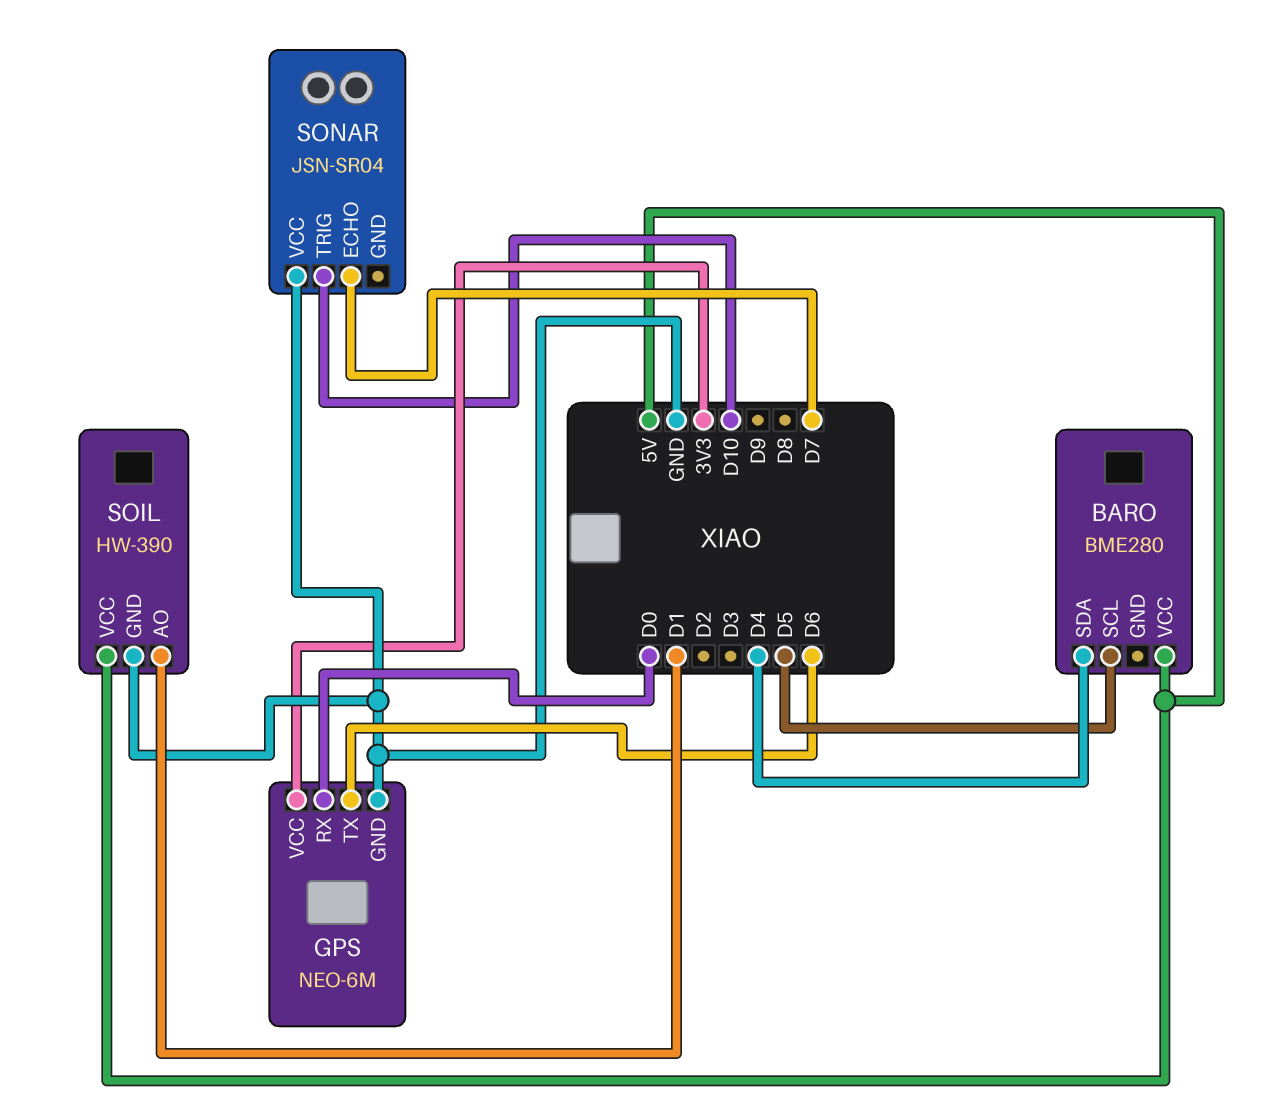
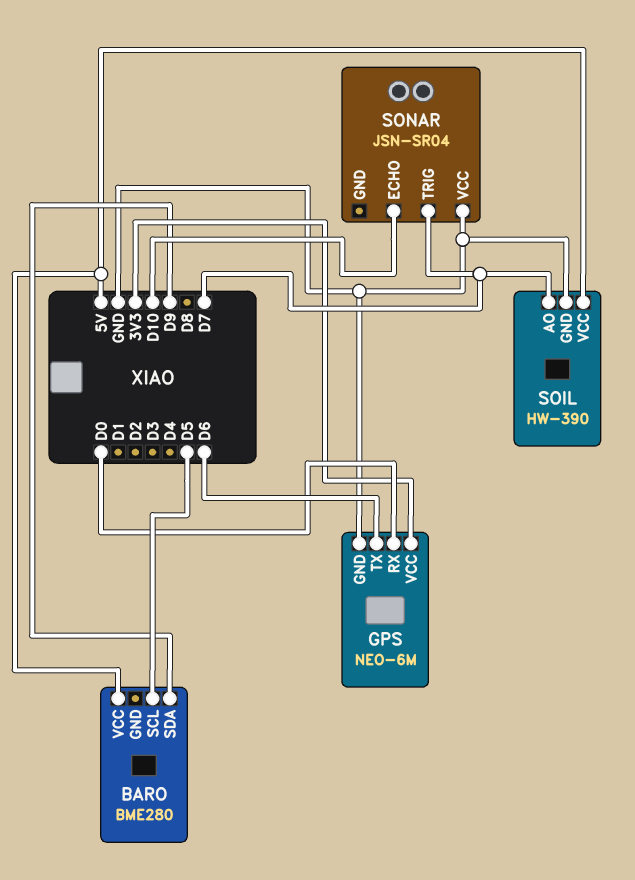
BARO pin SDA: D4 -> D9
SOIL pin AO: D1 -> D7
SONAR pin ECHO: D7 -> D10
SONAR pin TRIG: D10 -> D7

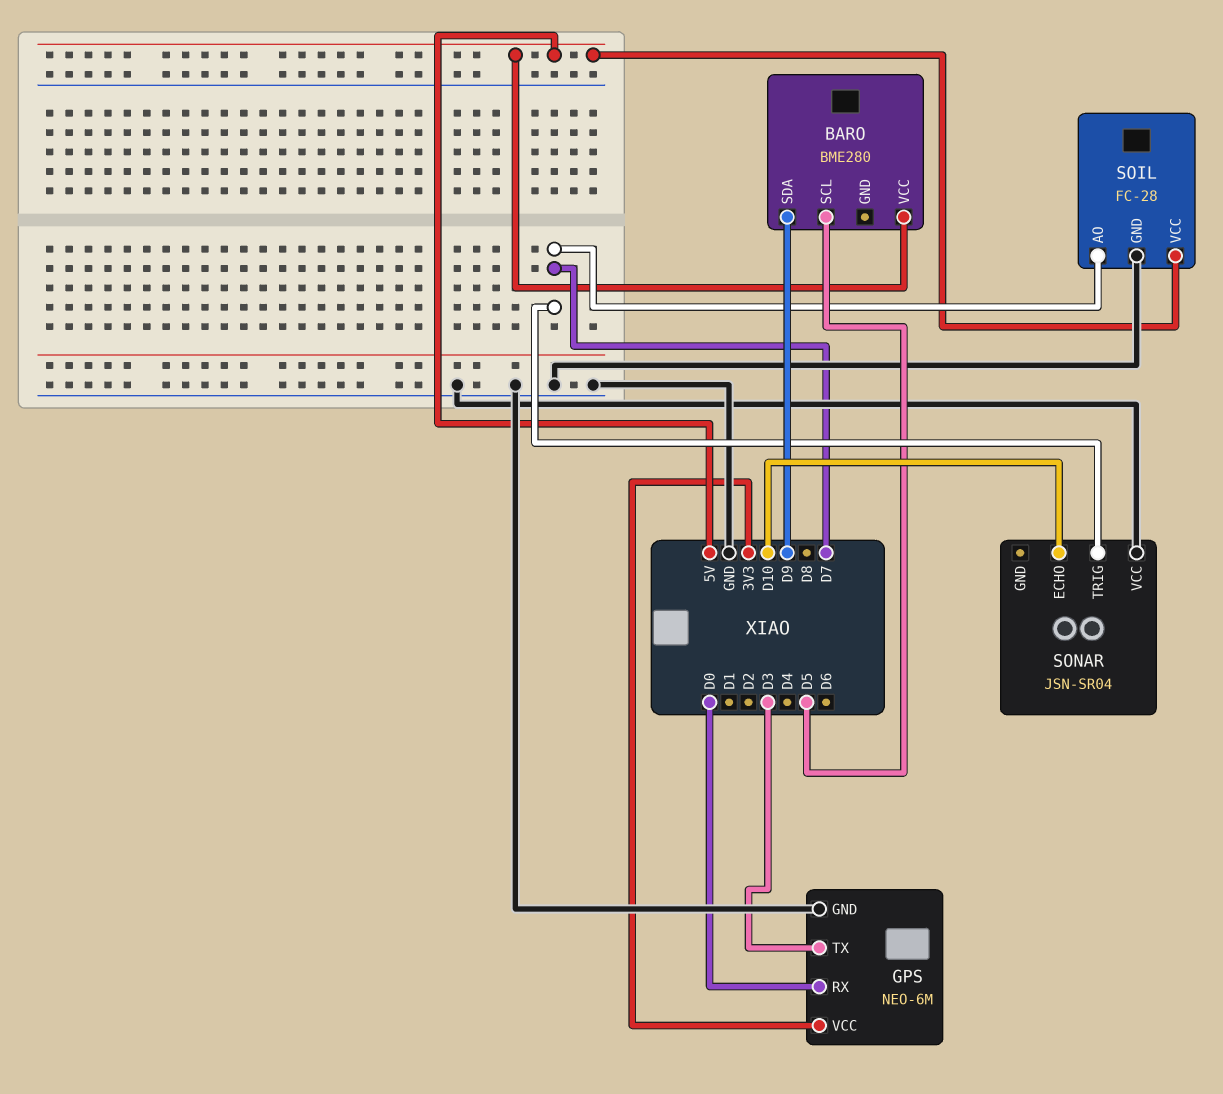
GPS pin TX: D6 -> D3
SOIL: HW-390 -> FC-28

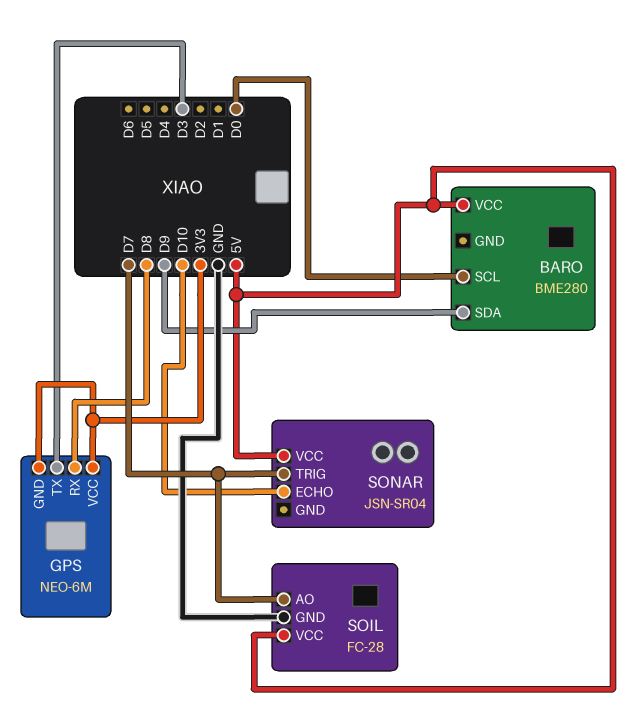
BARO pin SCL: D5 -> D0
GPS pin GND: GND -> 3V3
GPS pin RX: D0 -> D8
SONAR pin VCC: GND -> 5V

